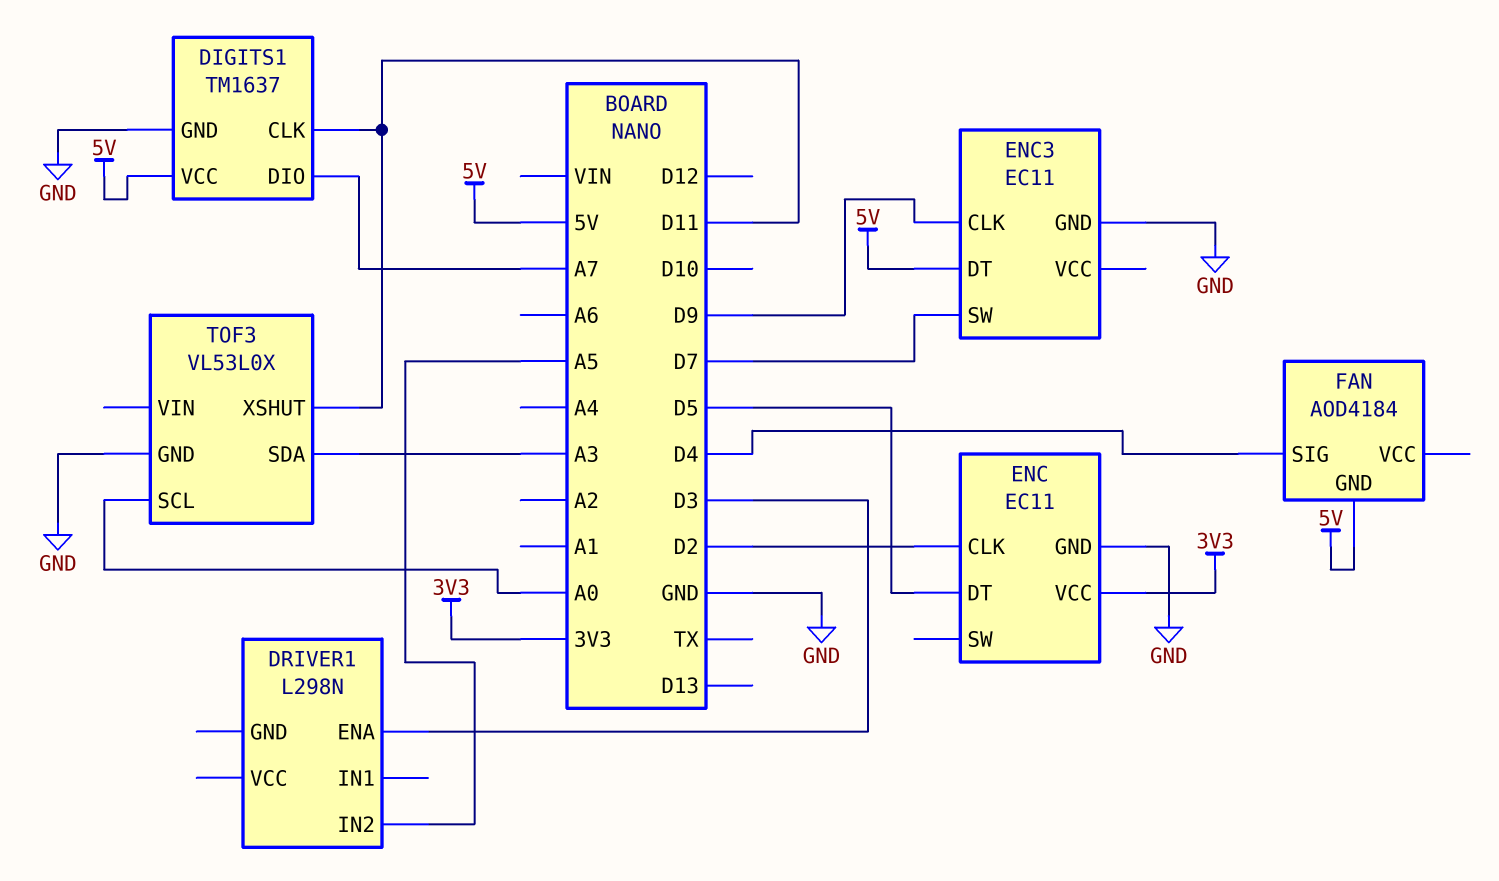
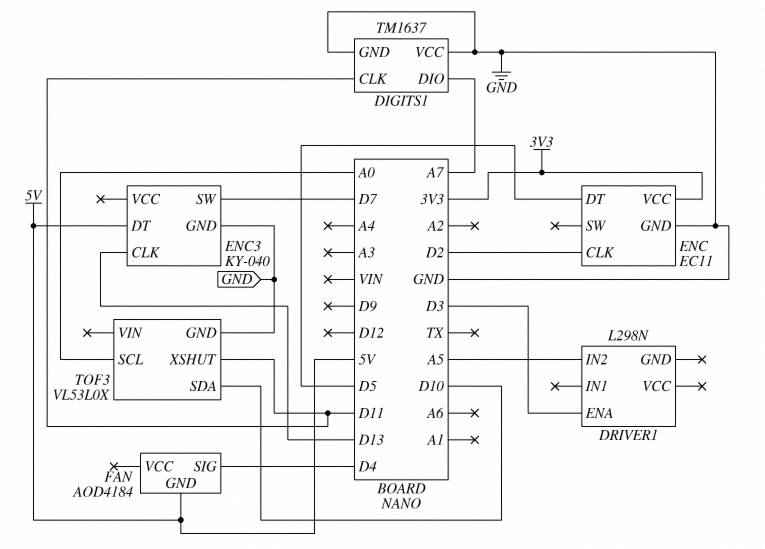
DIGITS1 pin VCC: 5V -> GND
ENC3: EC11 -> KY-040
ENC3 pin CLK: D9 -> D13
TOF3 pin SDA: A3 -> D10

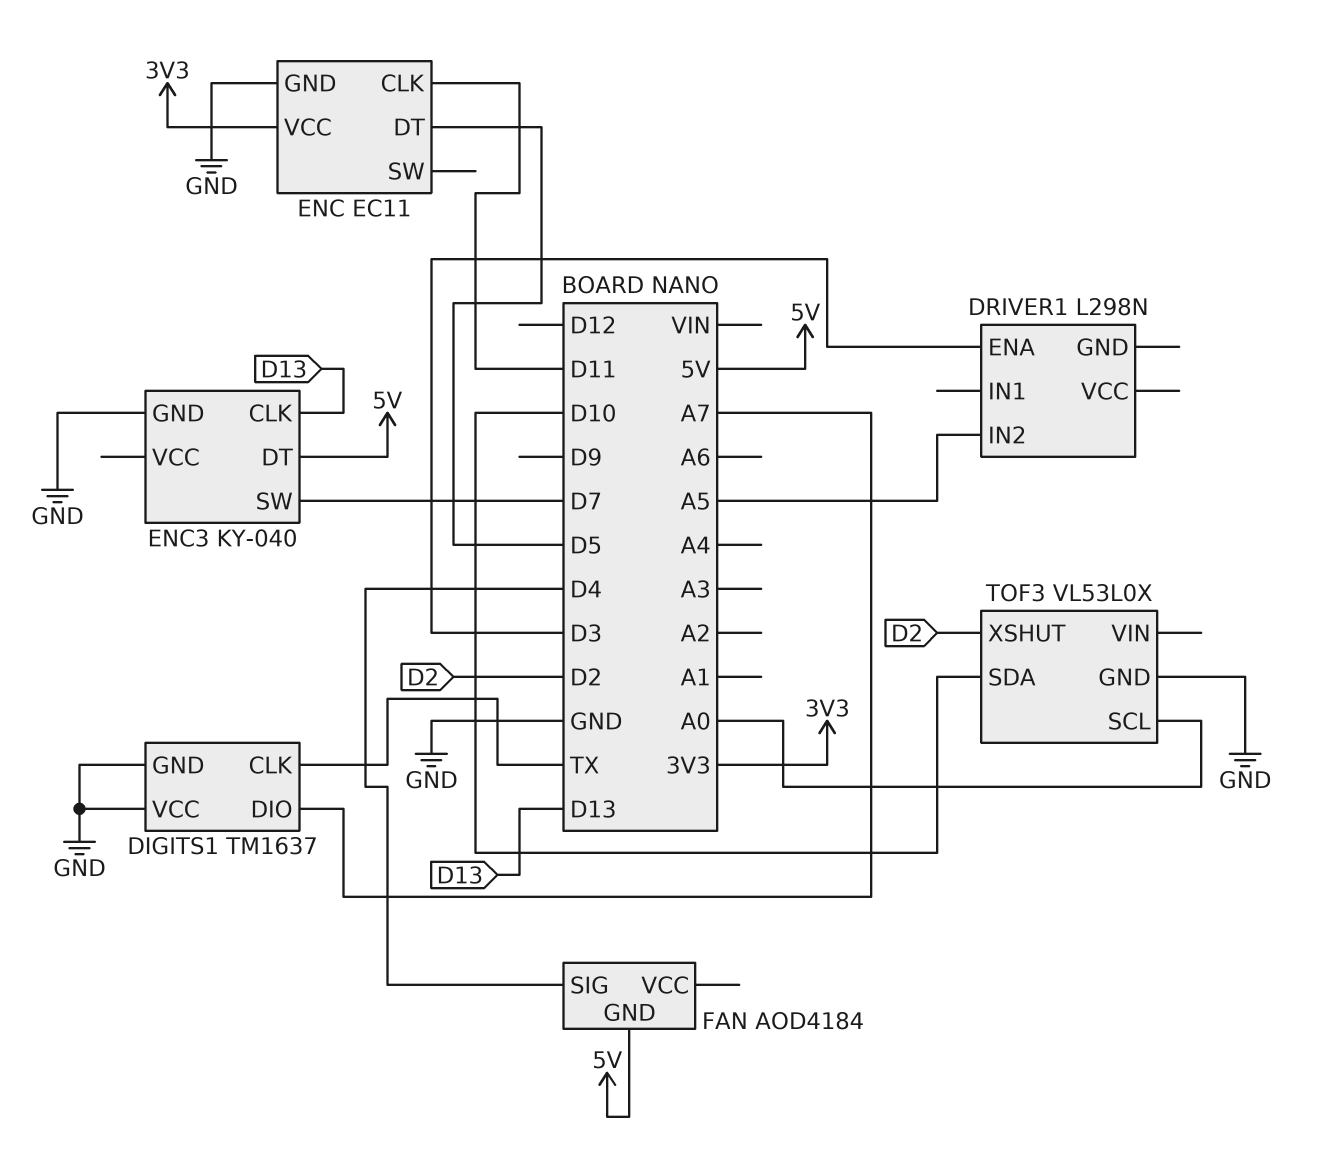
DIGITS1 pin CLK: D11 -> TX
ENC pin CLK: D2 -> D11
TOF3 pin XSHUT: D11 -> D2

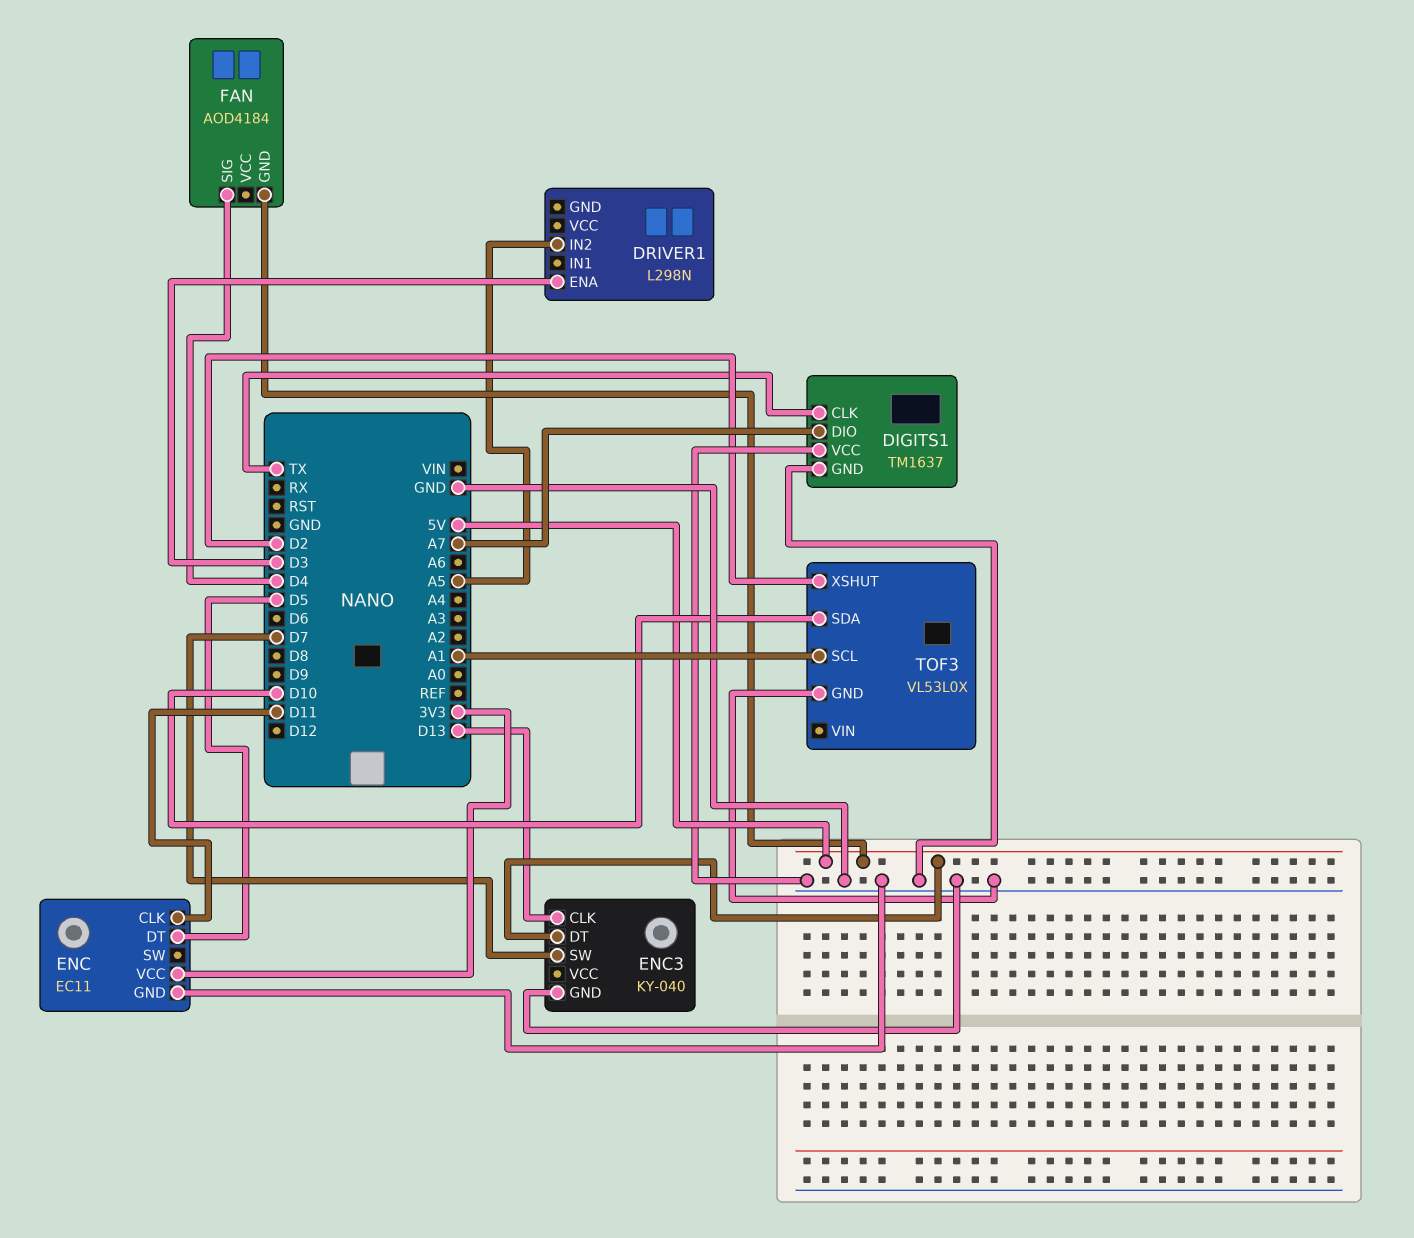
TOF3 pin SCL: A0 -> A1

